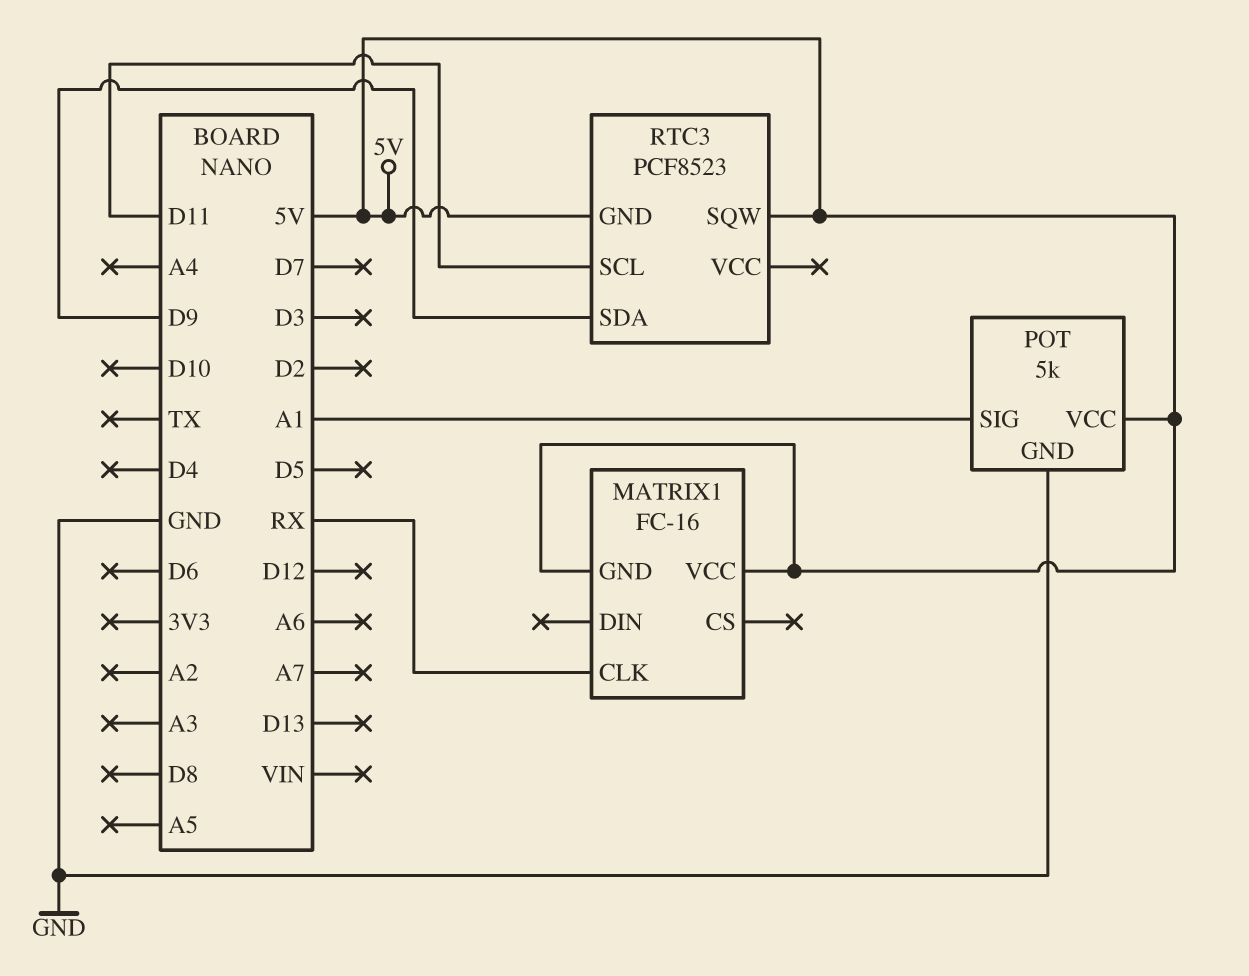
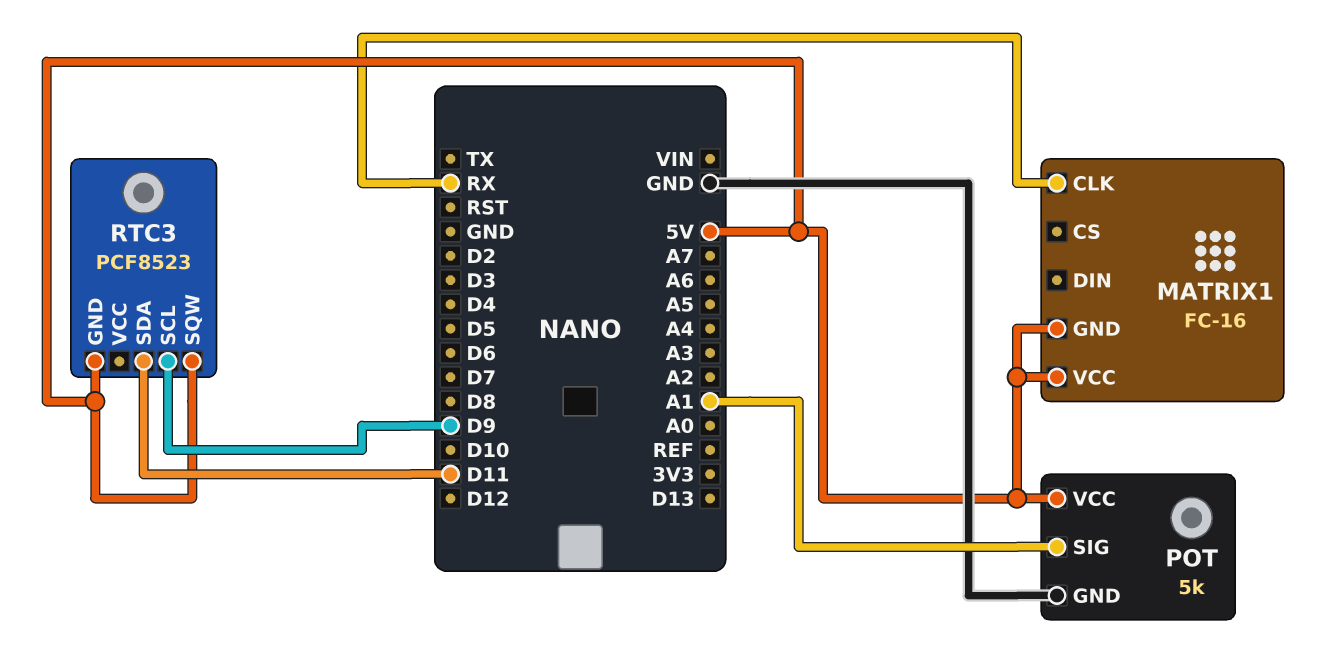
RTC3 pin SCL: D11 -> D9
RTC3 pin SDA: D9 -> D11

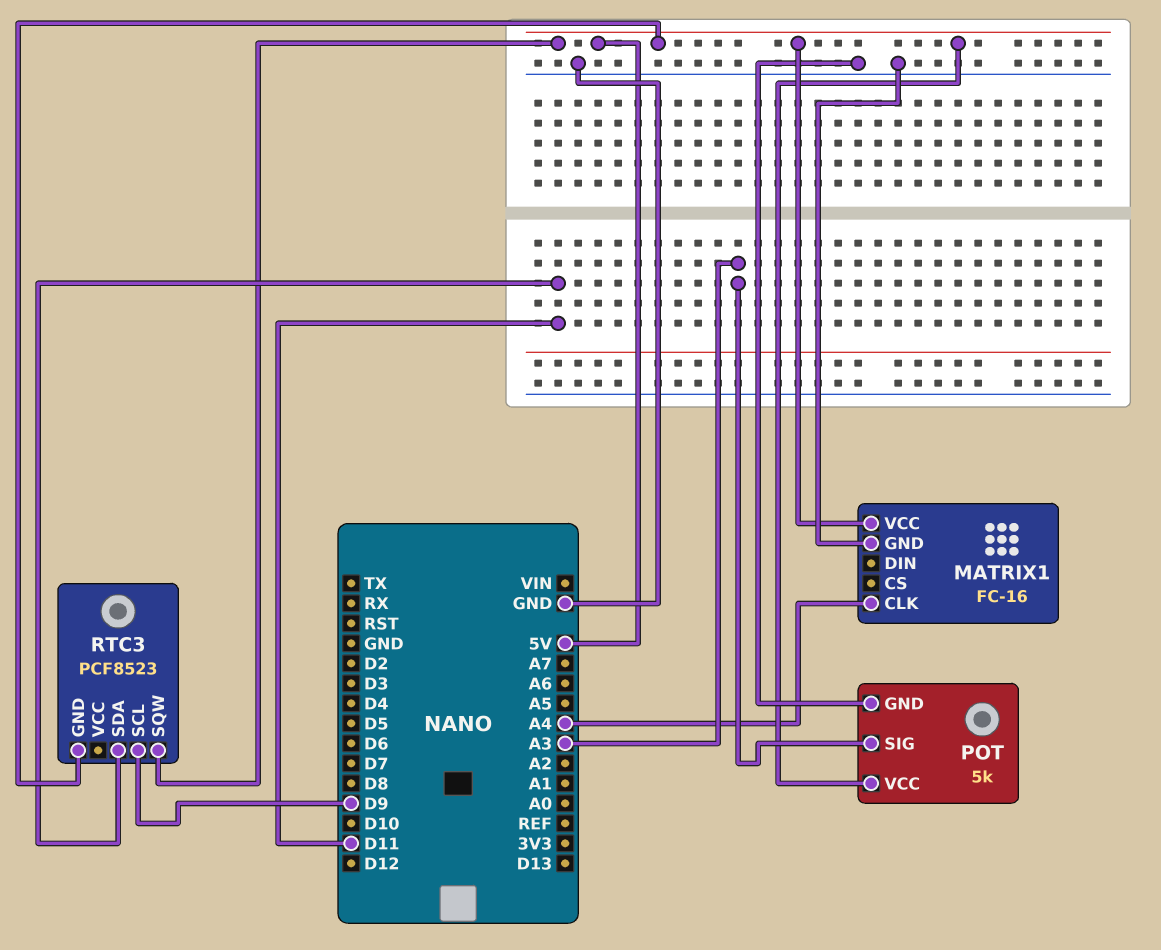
MATRIX1 pin CLK: RX -> A4
MATRIX1 pin GND: 5V -> GND
POT pin SIG: A1 -> A3

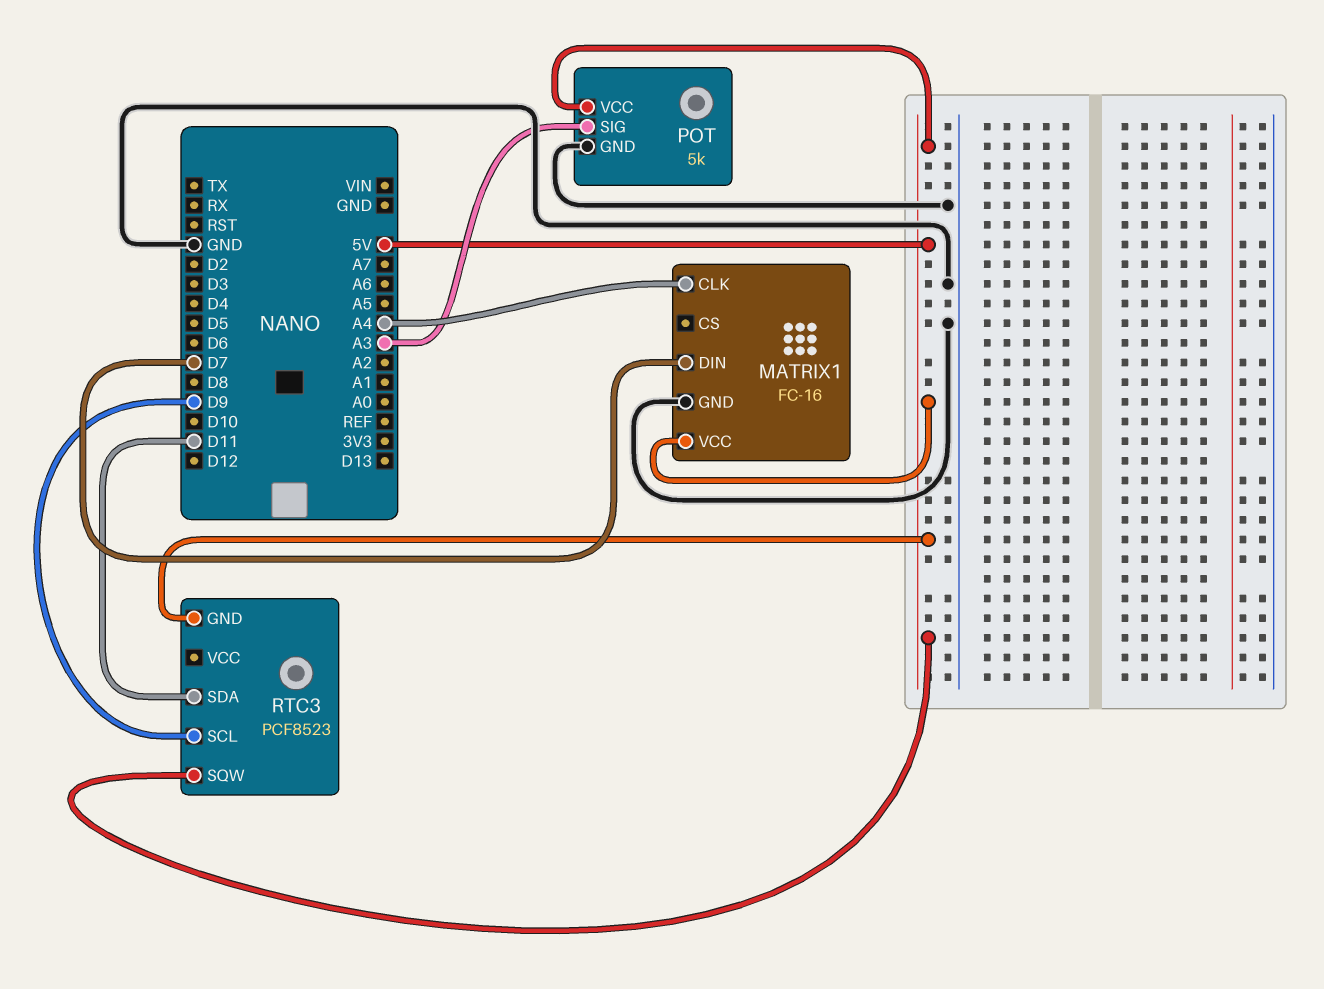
MATRIX1 pin DIN: none -> D7

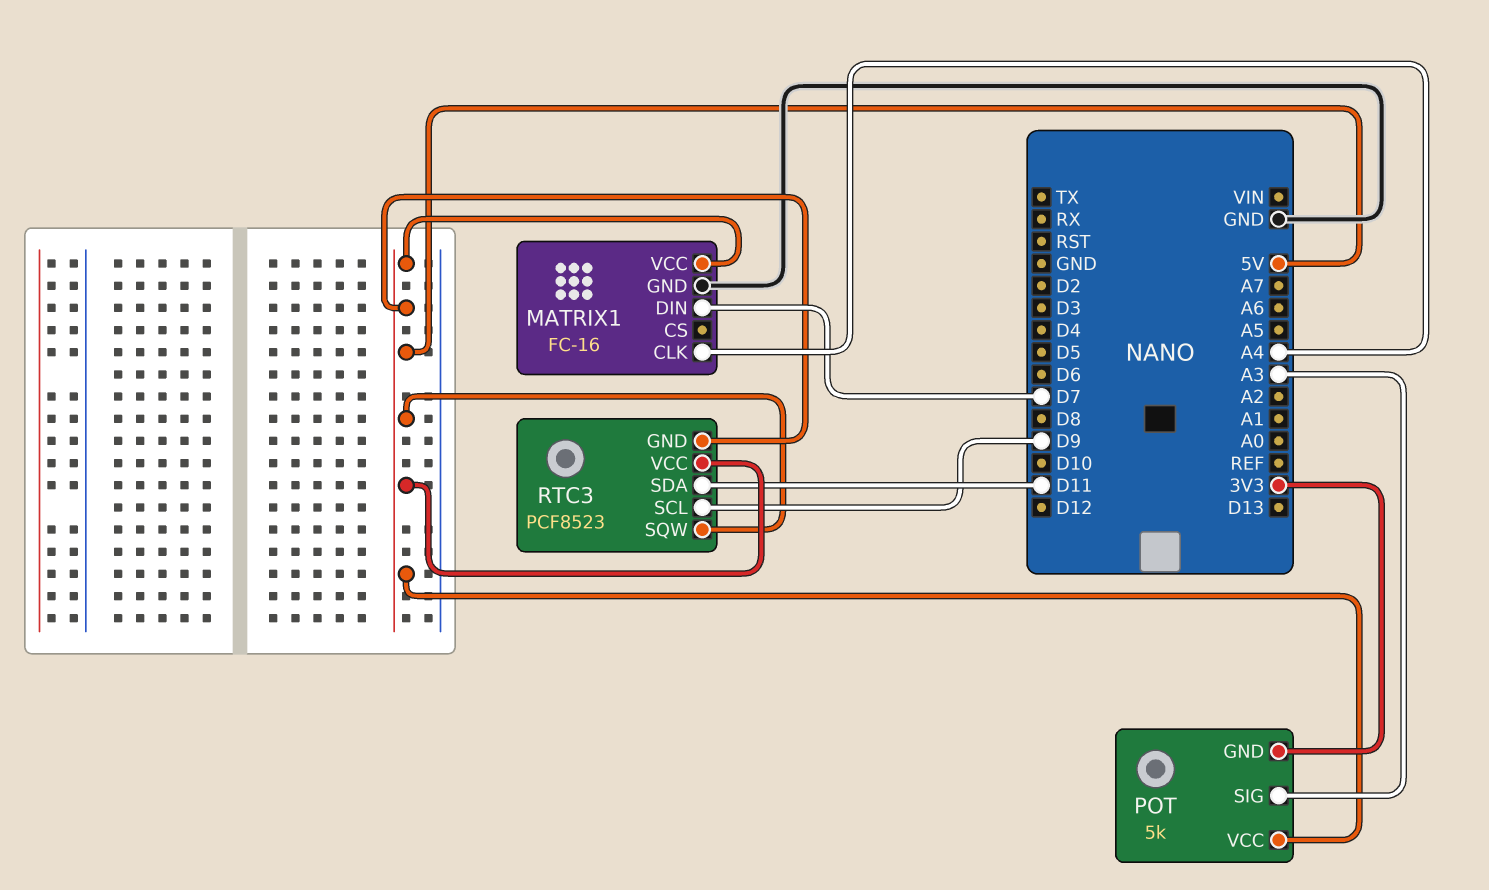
POT pin GND: GND -> 3V3
RTC3 pin VCC: none -> 5V

